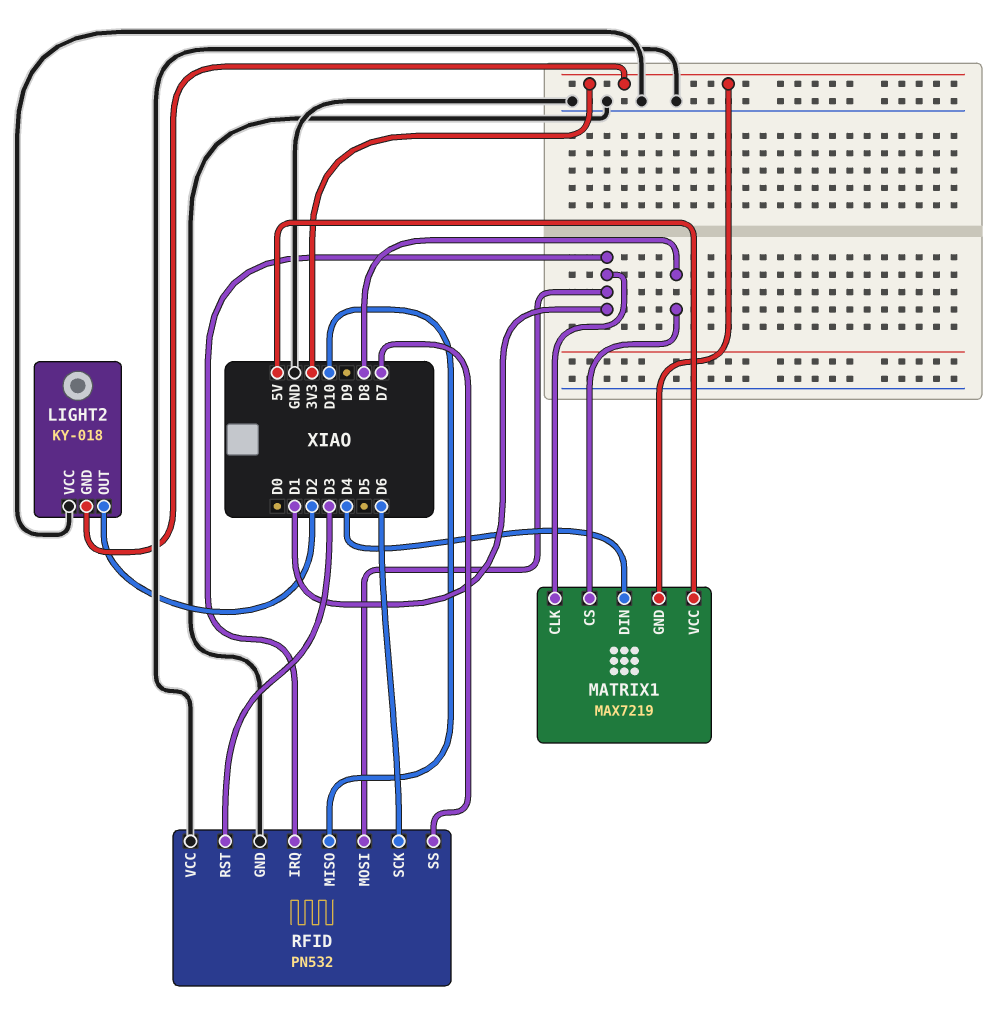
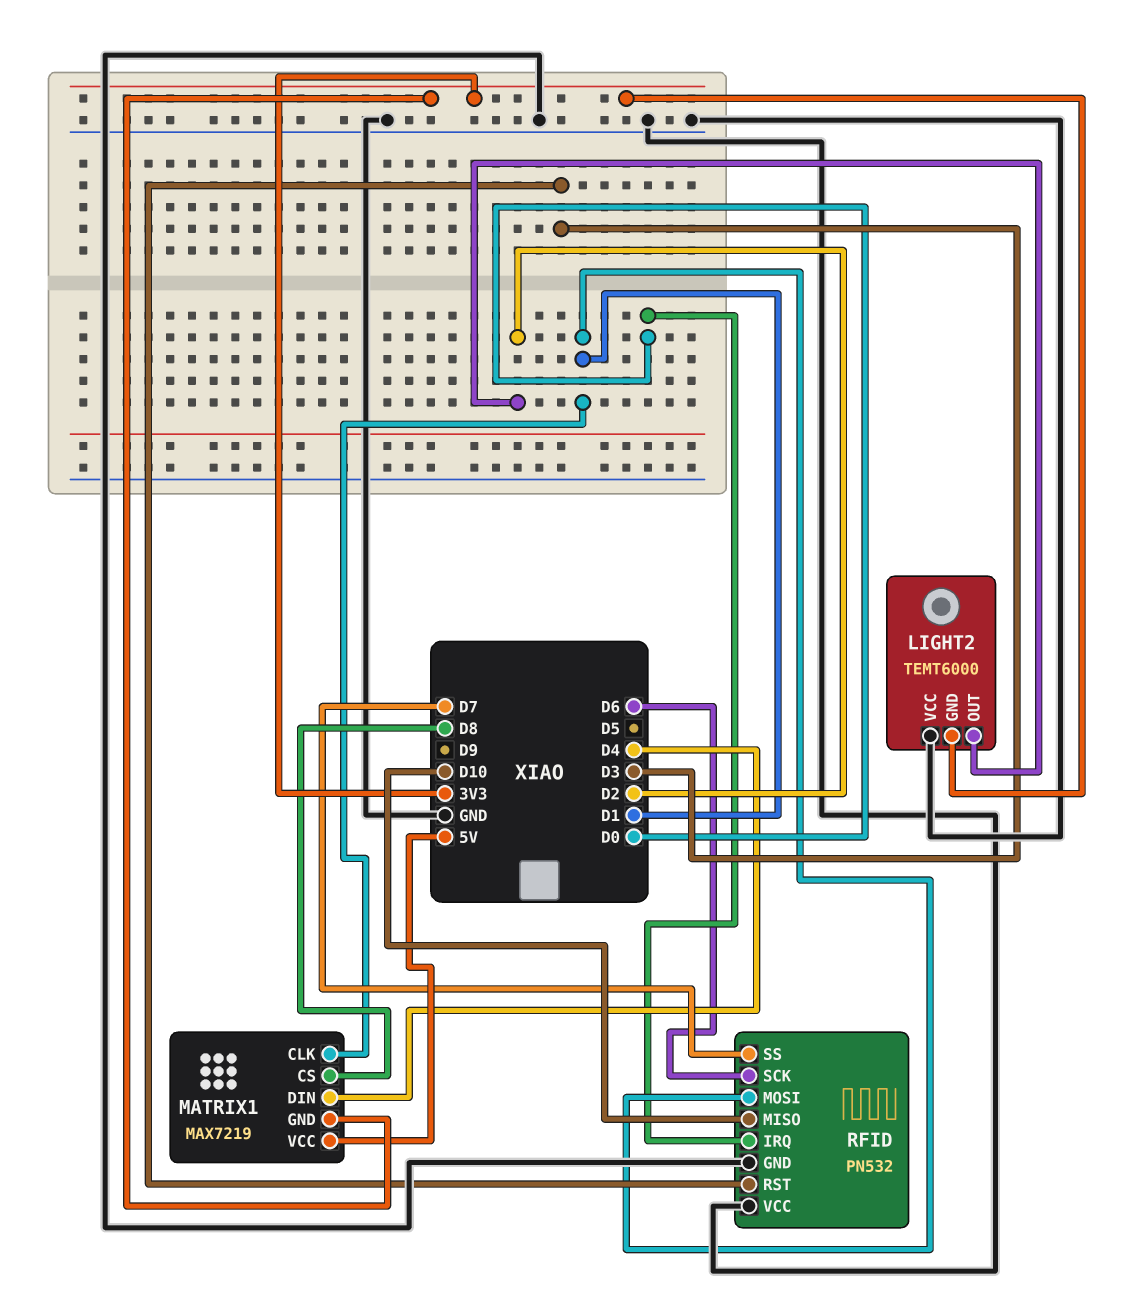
LIGHT2: KY-018 -> TEMT6000
RFID pin IRQ: D1 -> D0

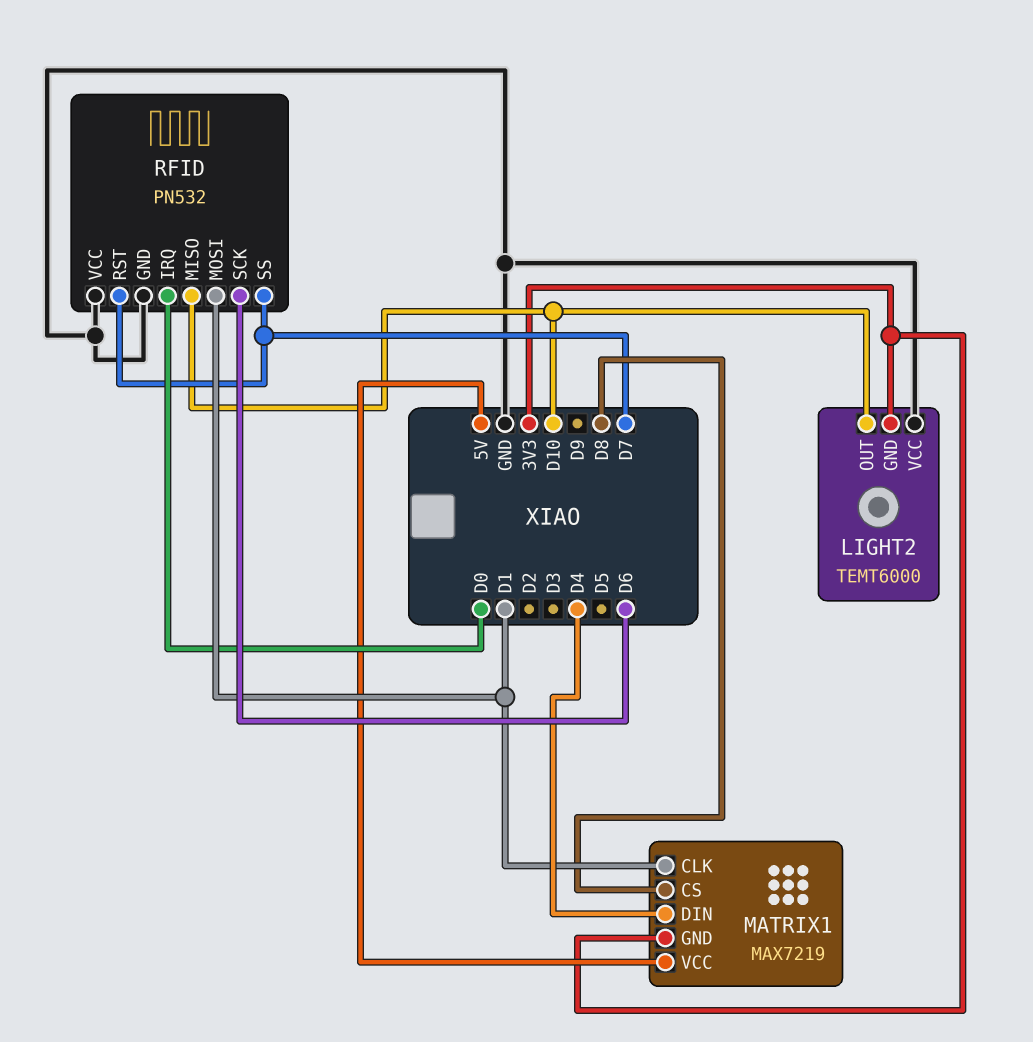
LIGHT2 pin OUT: D2 -> D10
RFID pin RST: D3 -> D7

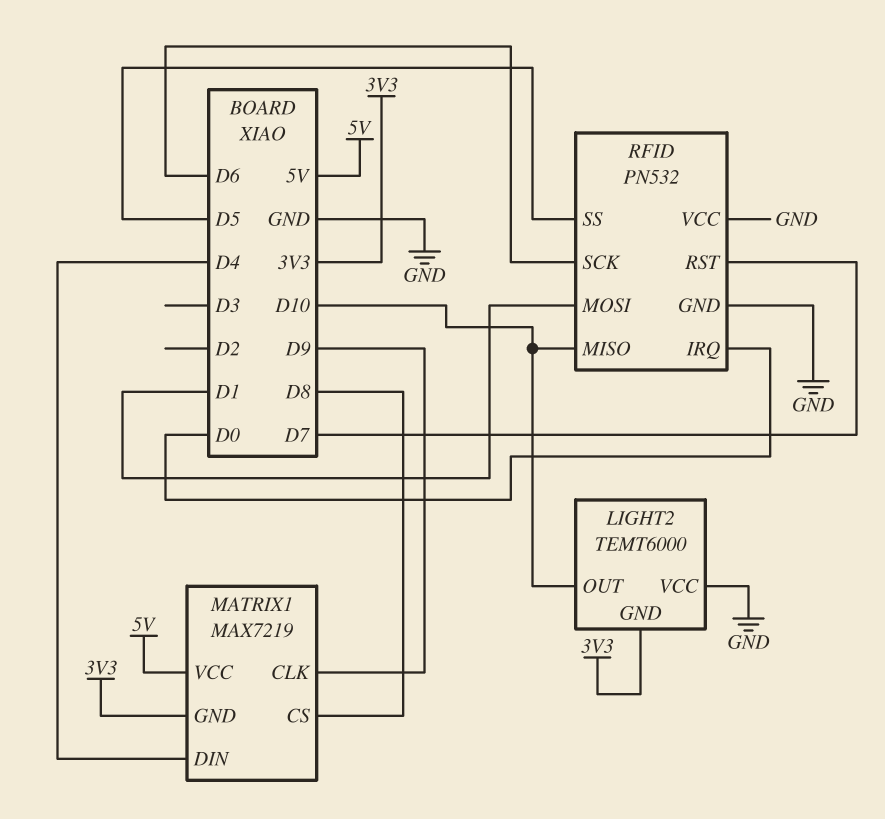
MATRIX1 pin CLK: D1 -> D9
RFID pin SS: D7 -> D5

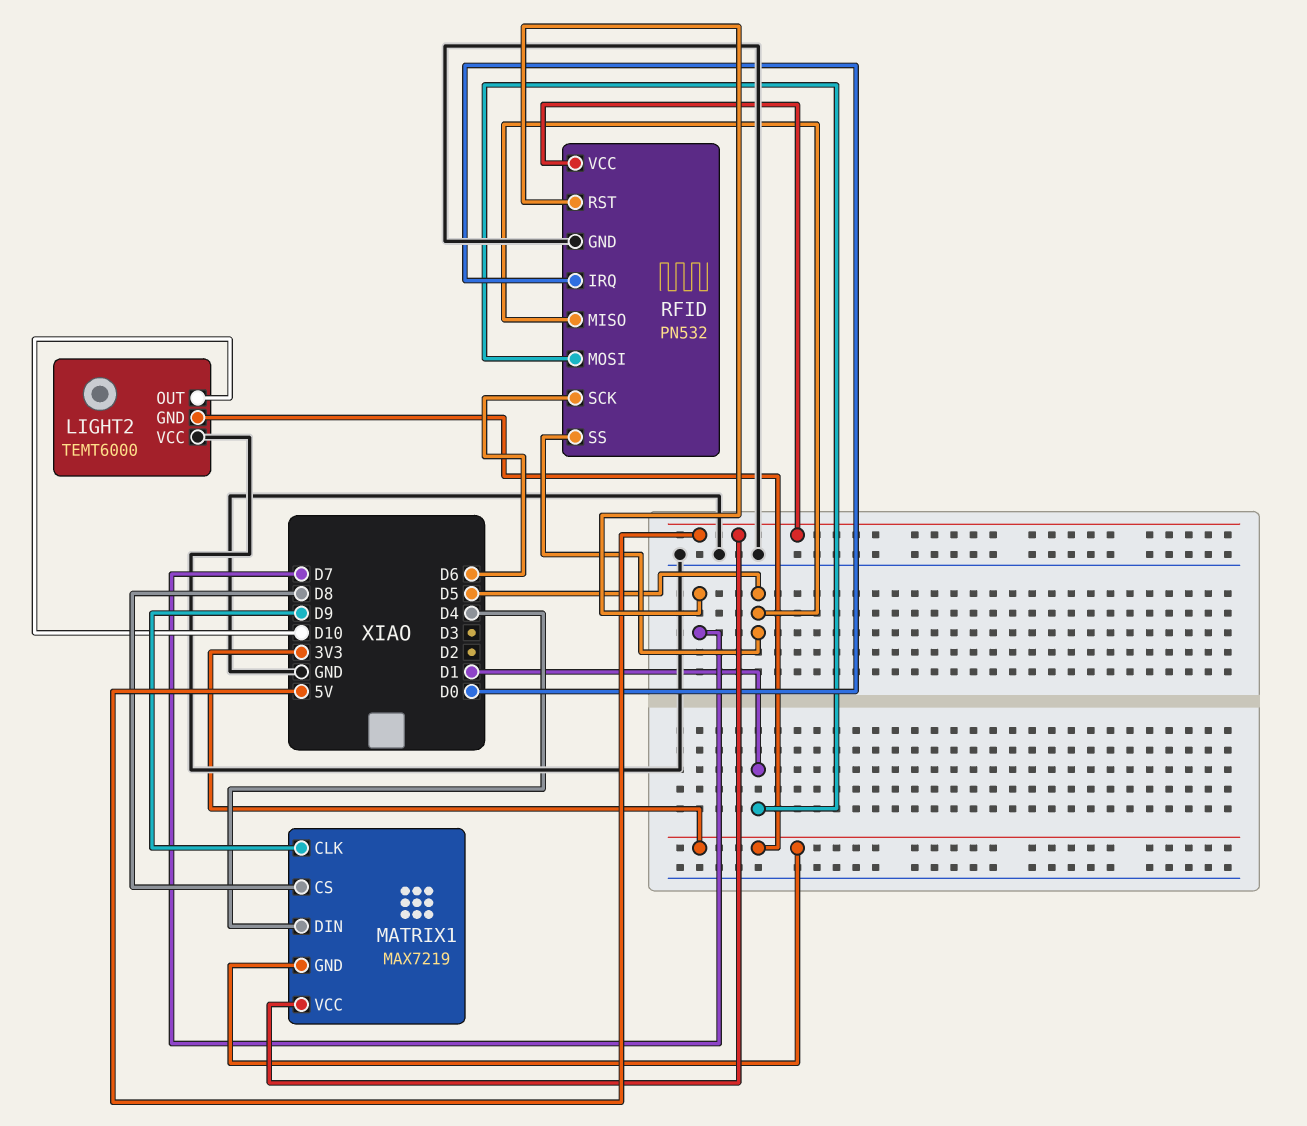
RFID pin MISO: D10 -> D5
RFID pin VCC: GND -> 5V

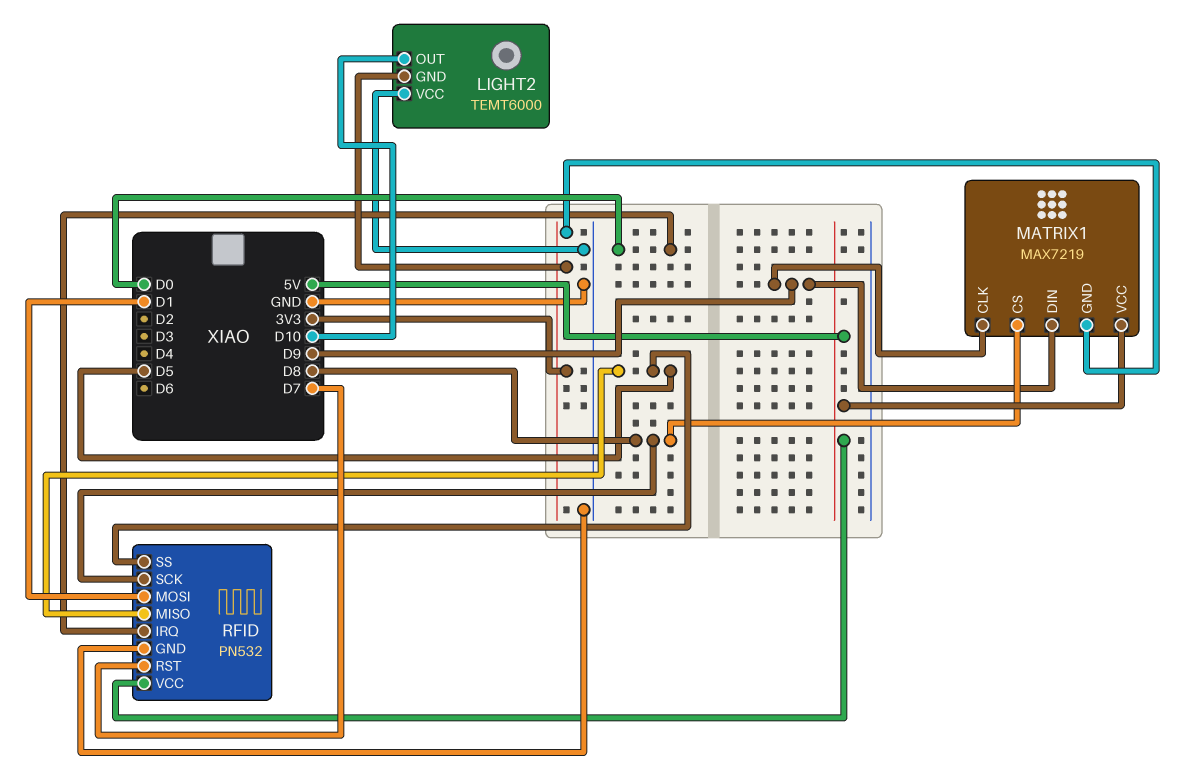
MATRIX1 pin DIN: D4 -> D9
RFID pin SCK: D6 -> D8

